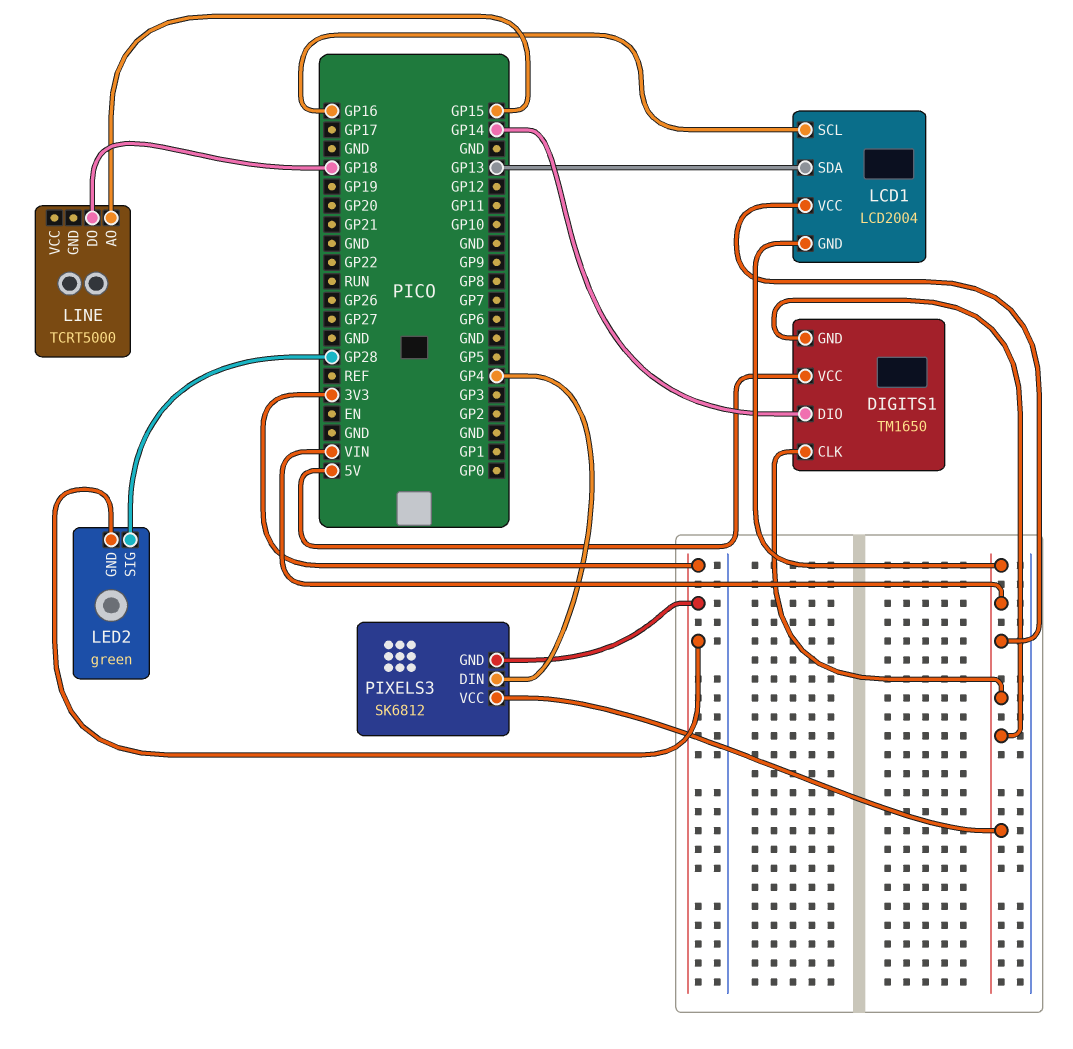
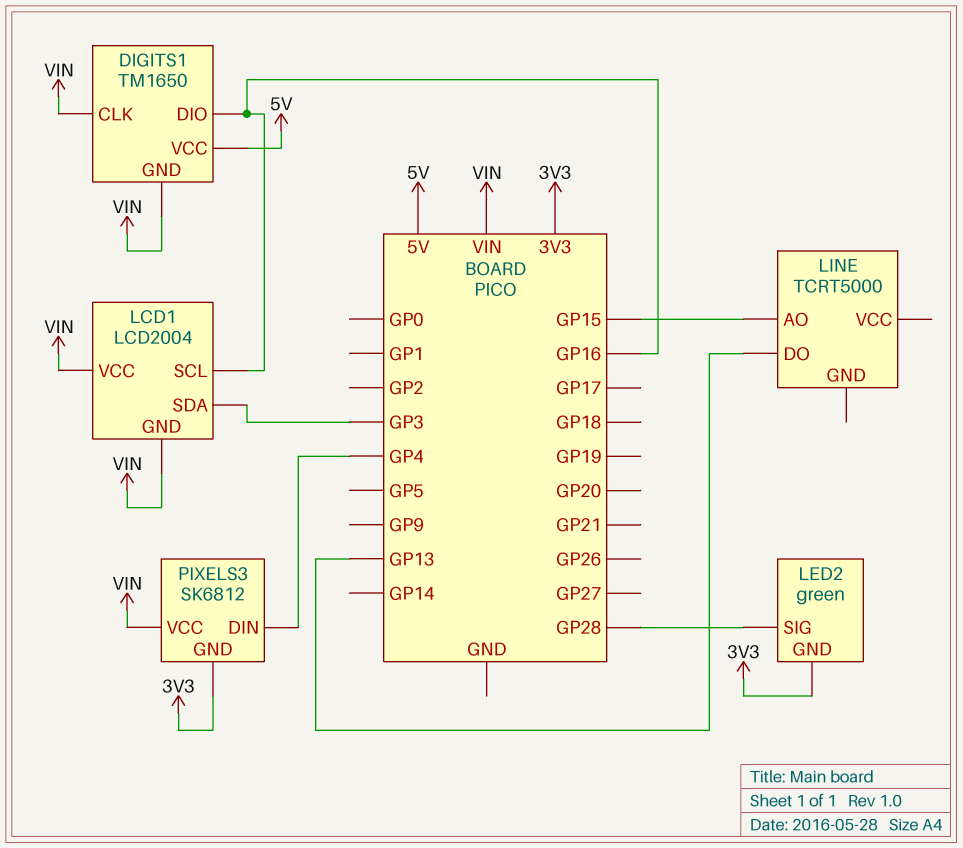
DIGITS1 pin DIO: GP14 -> GP16
LCD1 pin SDA: GP13 -> GP3
LINE pin DO: GP18 -> GP13

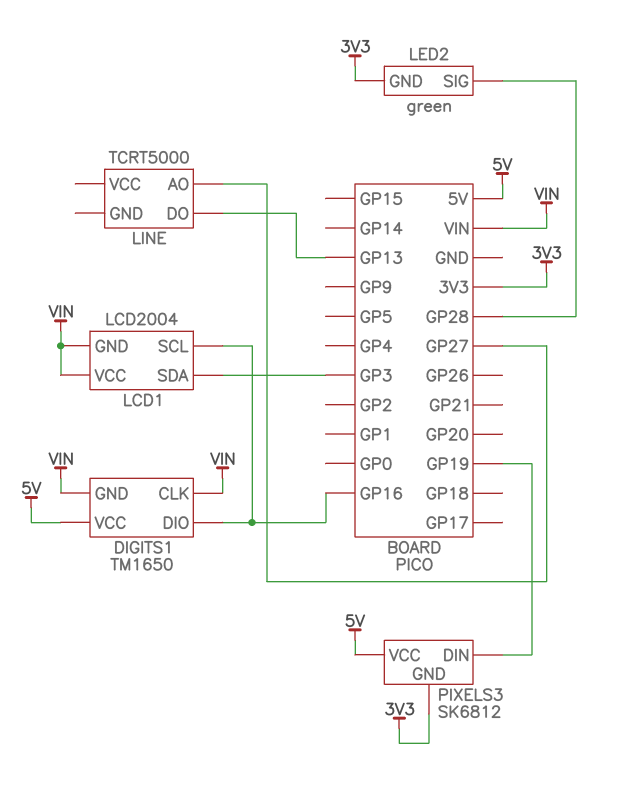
LINE pin AO: GP15 -> GP27
PIXELS3 pin DIN: GP4 -> GP19
PIXELS3 pin VCC: VIN -> 5V

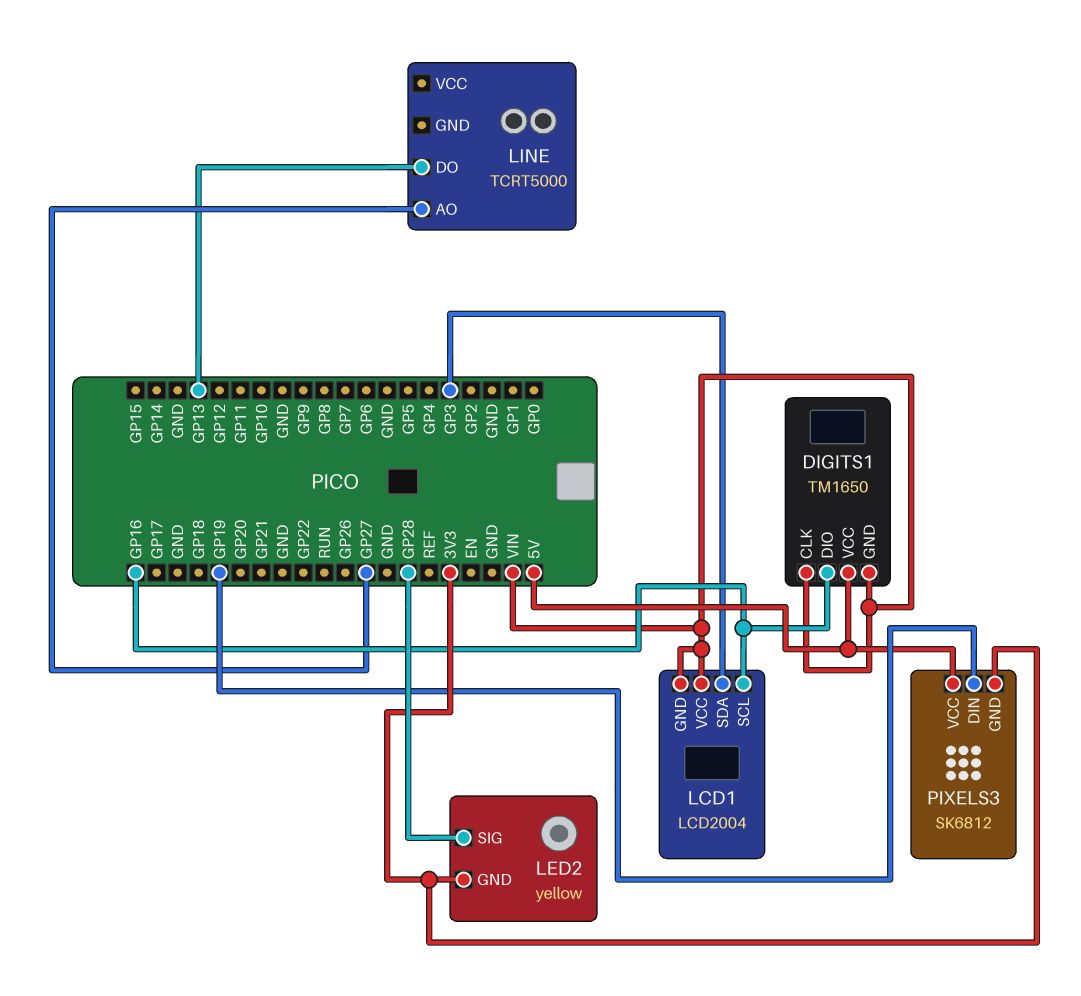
LED2: green -> yellow

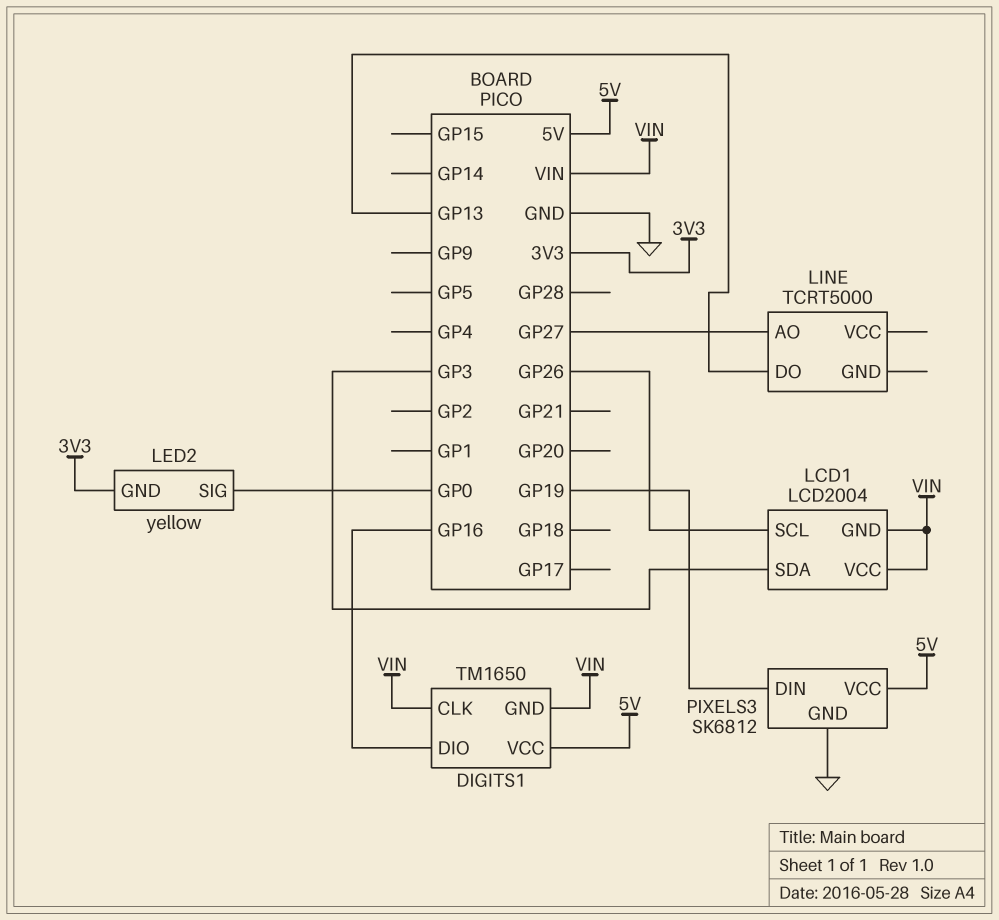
LCD1 pin SCL: GP16 -> GP26
LED2 pin SIG: GP28 -> GP0
PIXELS3 pin GND: 3V3 -> GND

